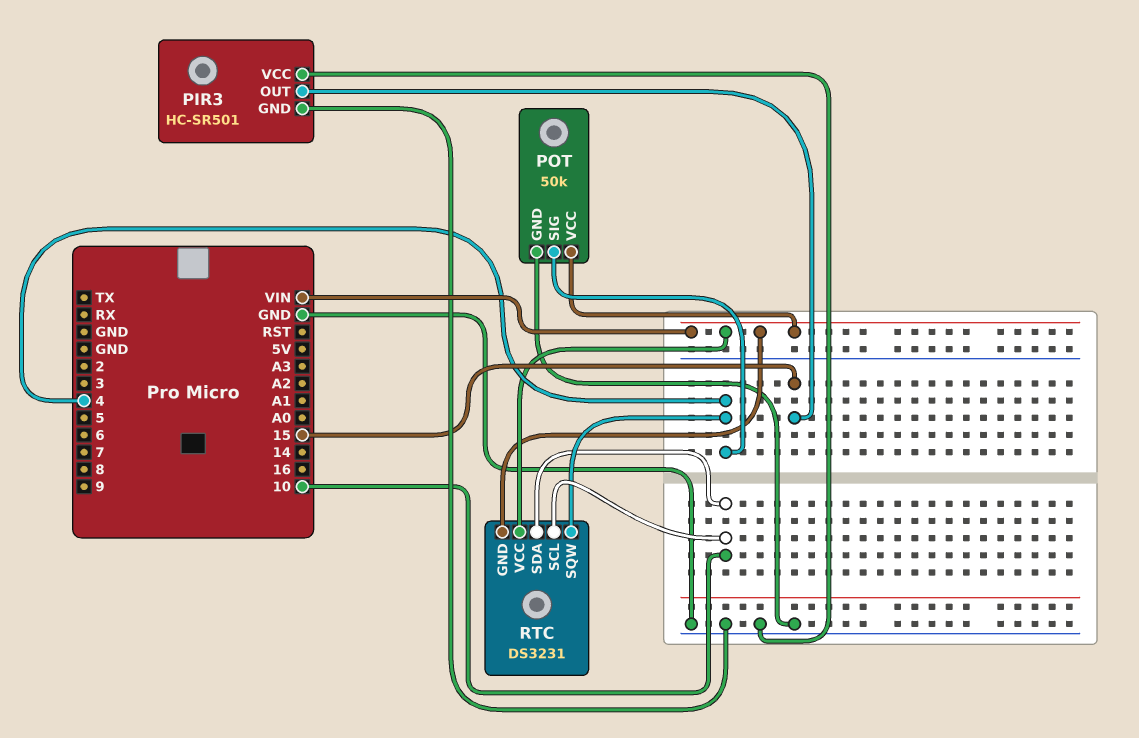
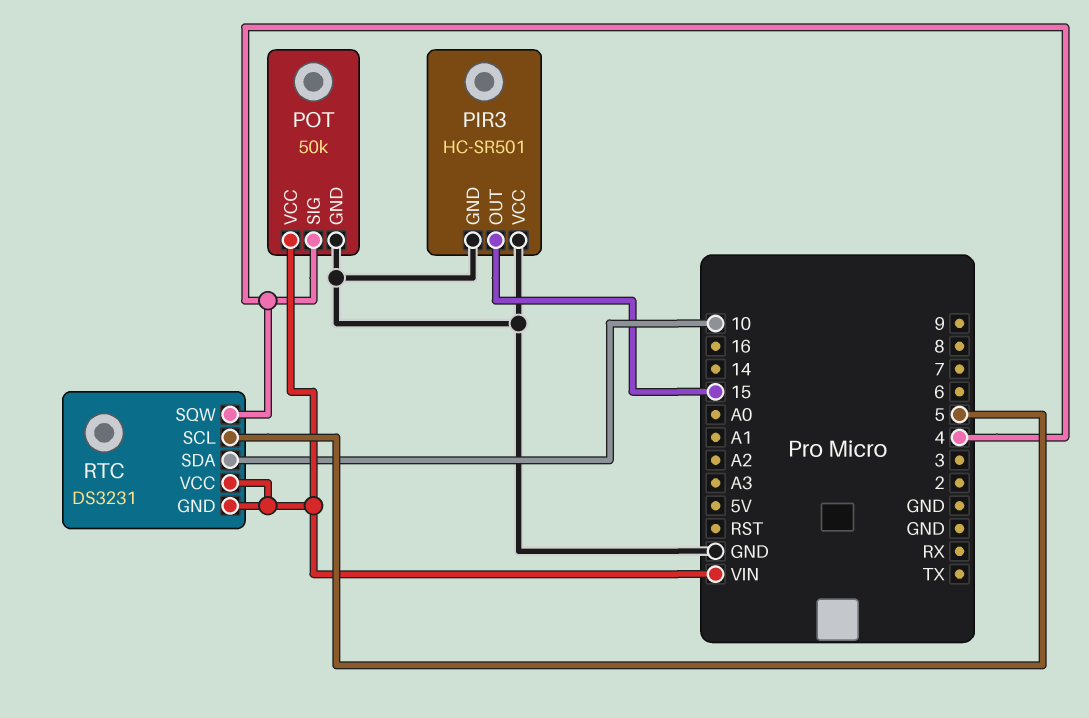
RTC pin SCL: 10 -> 5

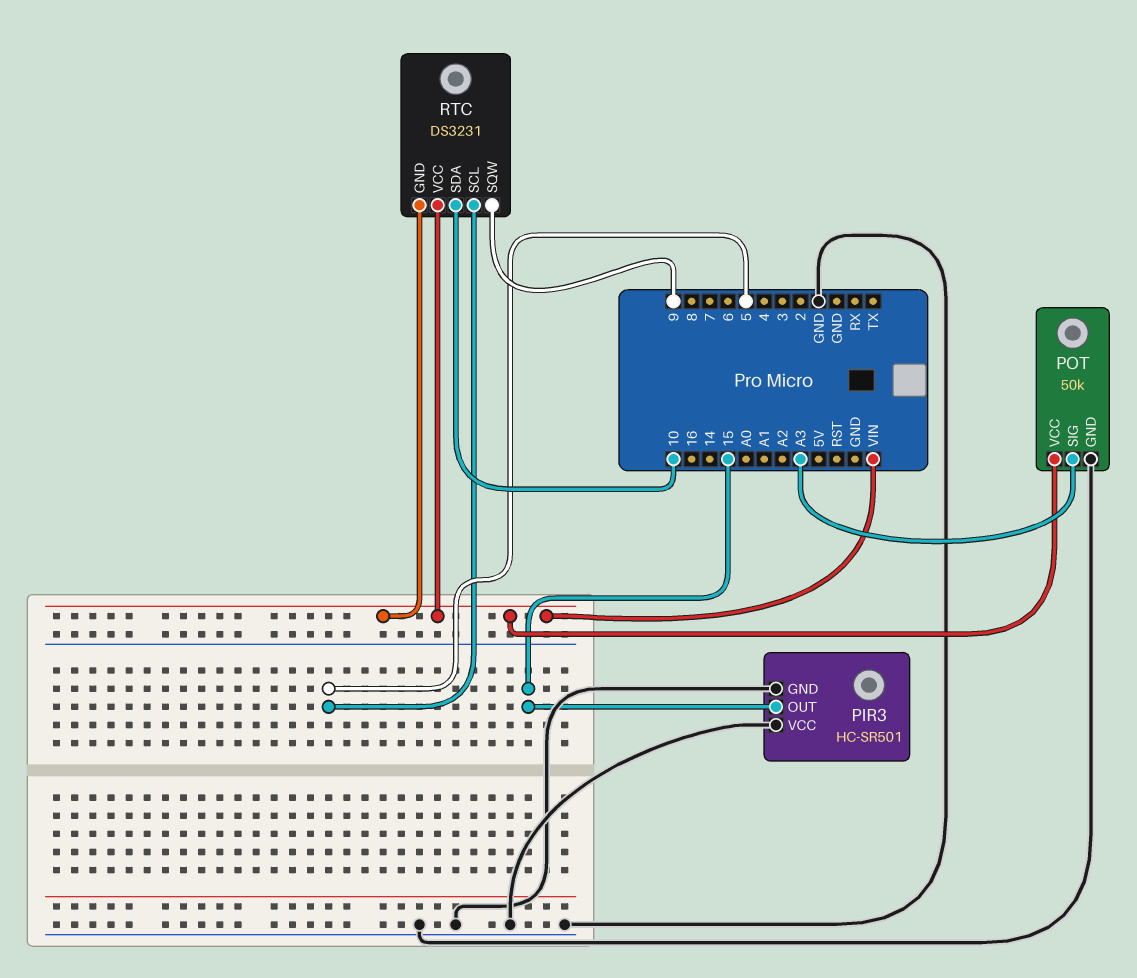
POT pin SIG: 4 -> A3
RTC pin SQW: 4 -> 9

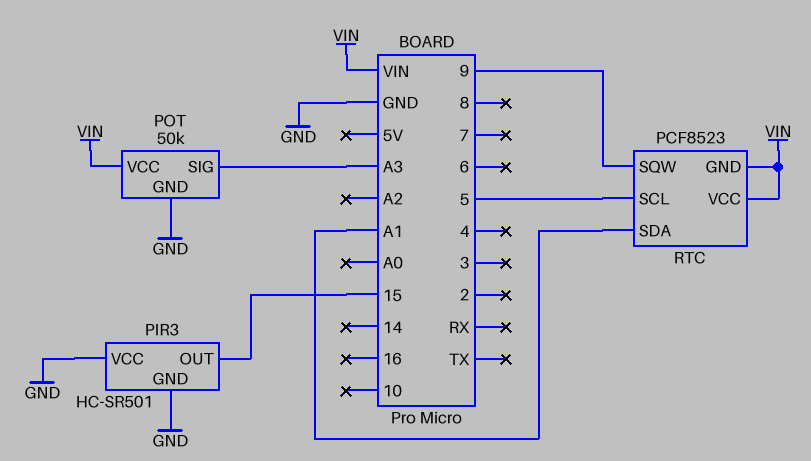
RTC: DS3231 -> PCF8523
RTC pin SDA: 10 -> A1

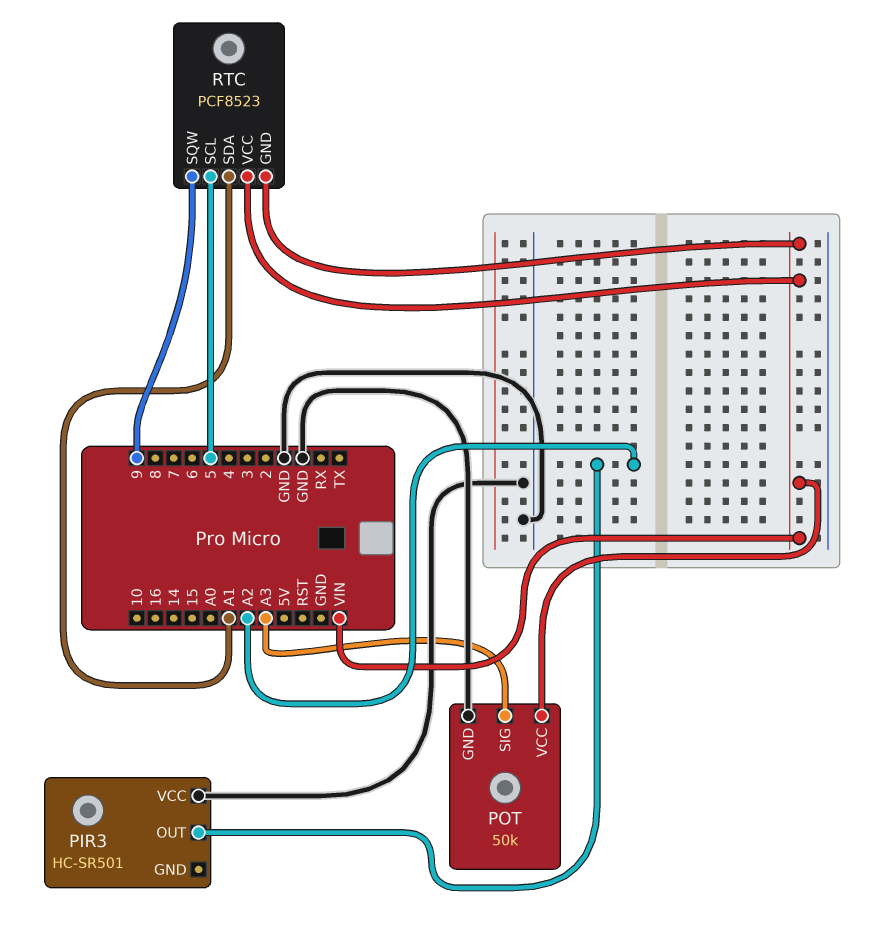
PIR3 pin GND: GND -> none
PIR3 pin OUT: 15 -> A2

